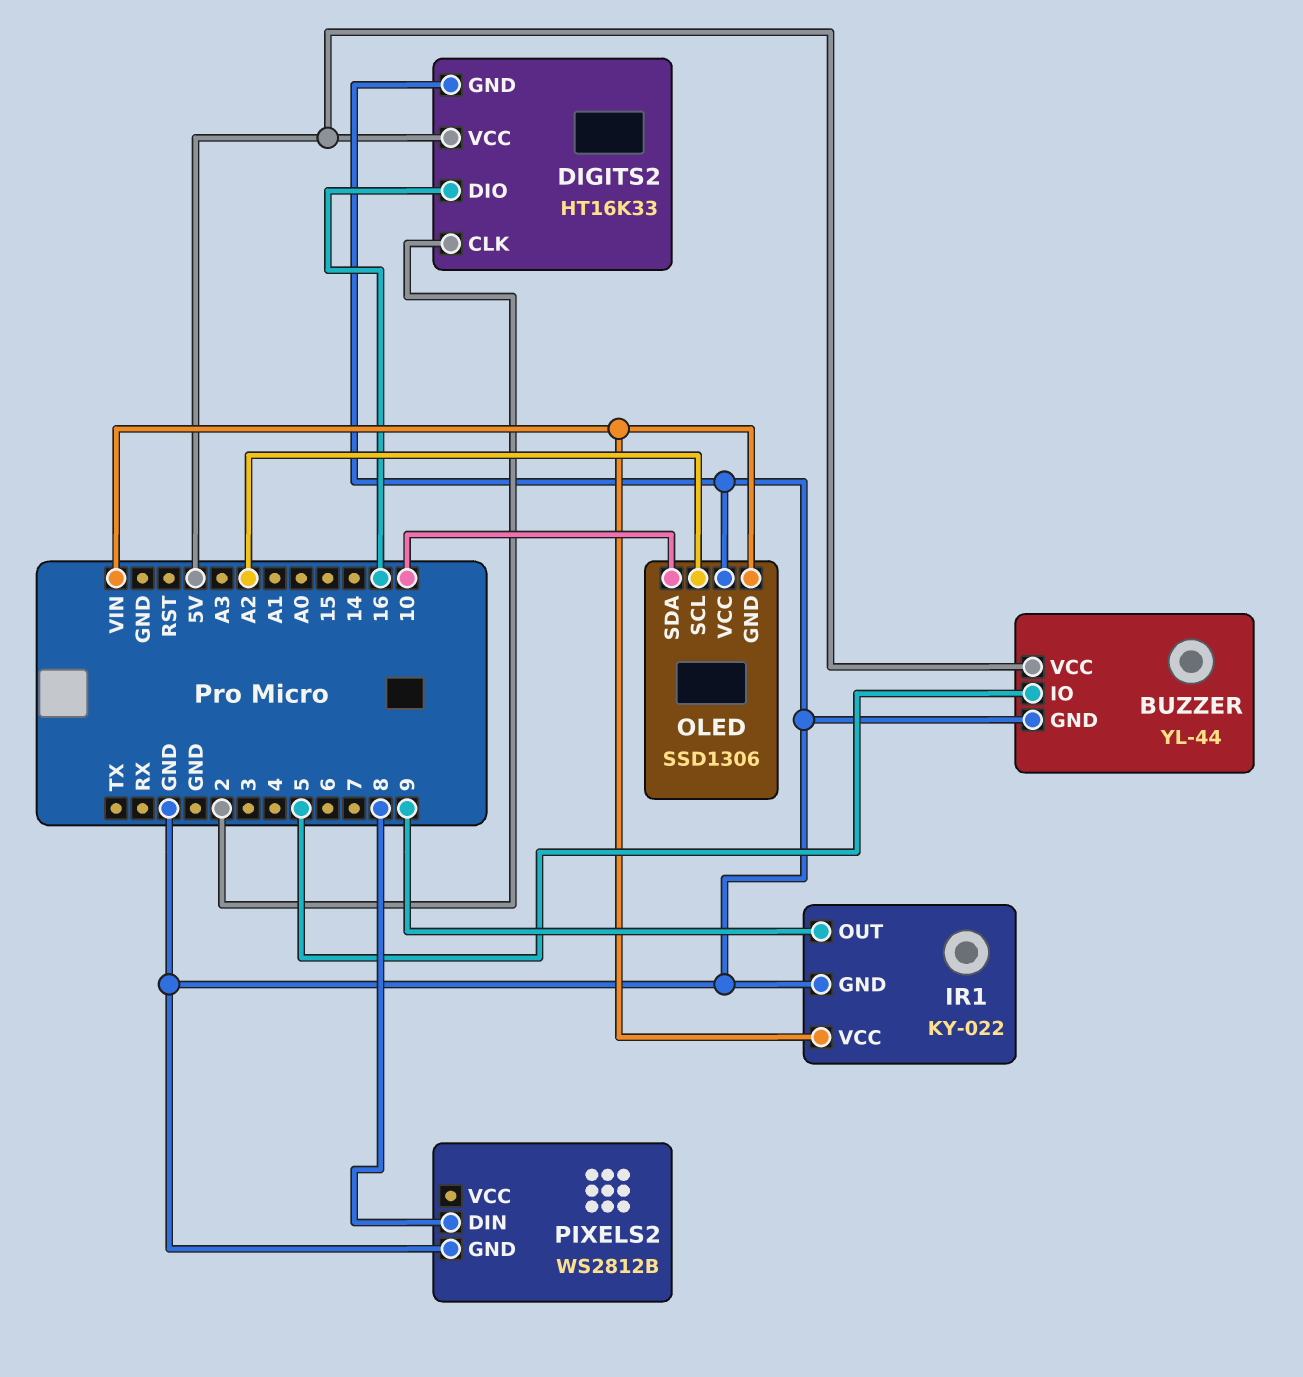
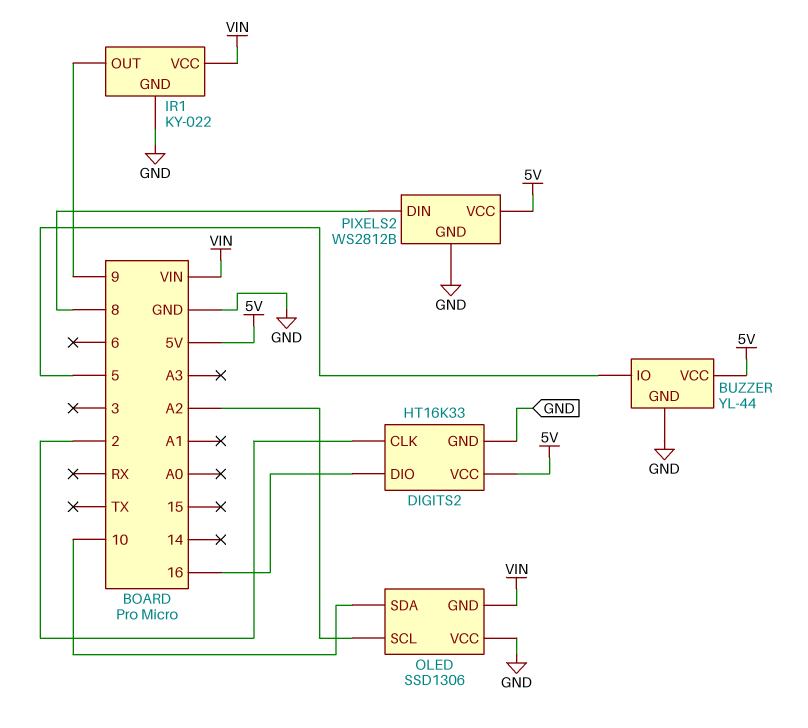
PIXELS2 pin VCC: none -> 5V

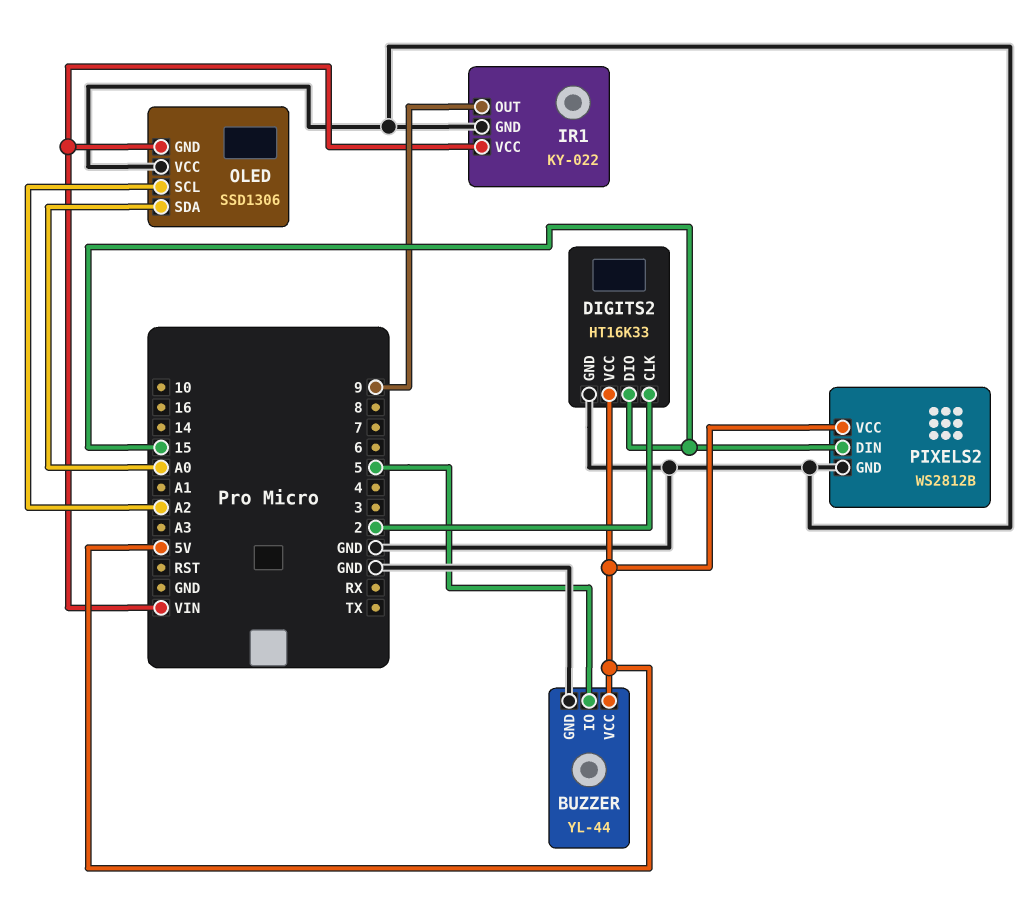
DIGITS2 pin DIO: 16 -> 15
OLED pin SDA: 10 -> A0
PIXELS2 pin DIN: 8 -> 15

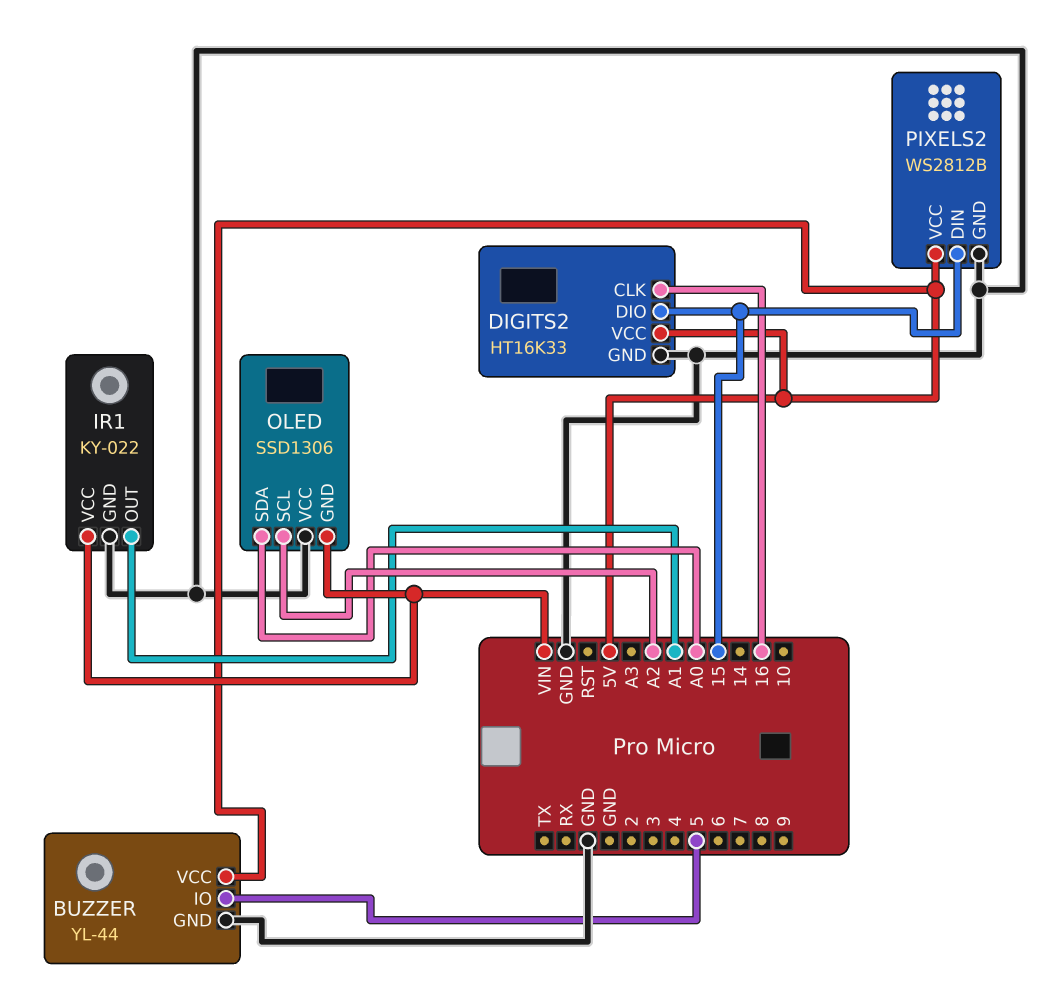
DIGITS2 pin CLK: 2 -> 16
IR1 pin OUT: 9 -> A1

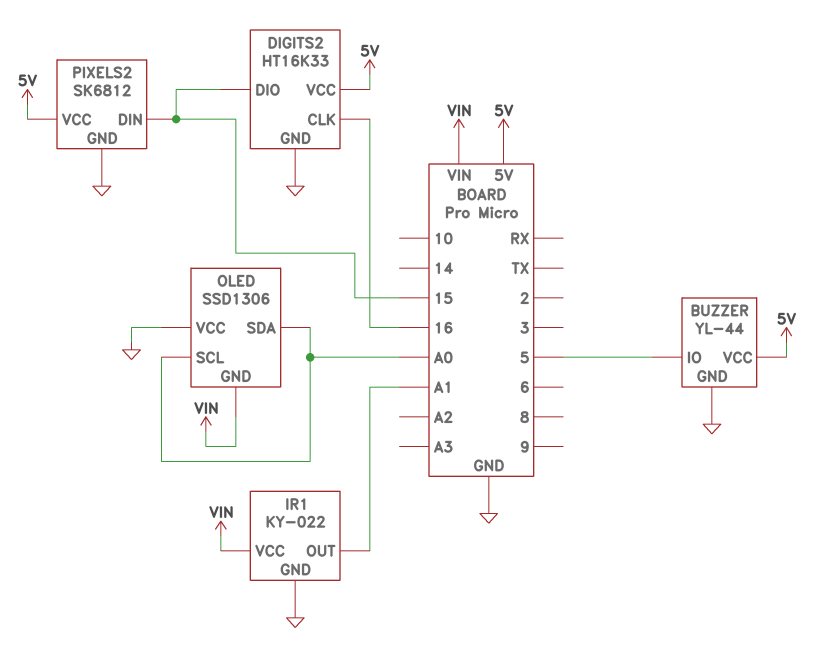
OLED pin SCL: A2 -> A0
PIXELS2: WS2812B -> SK6812

